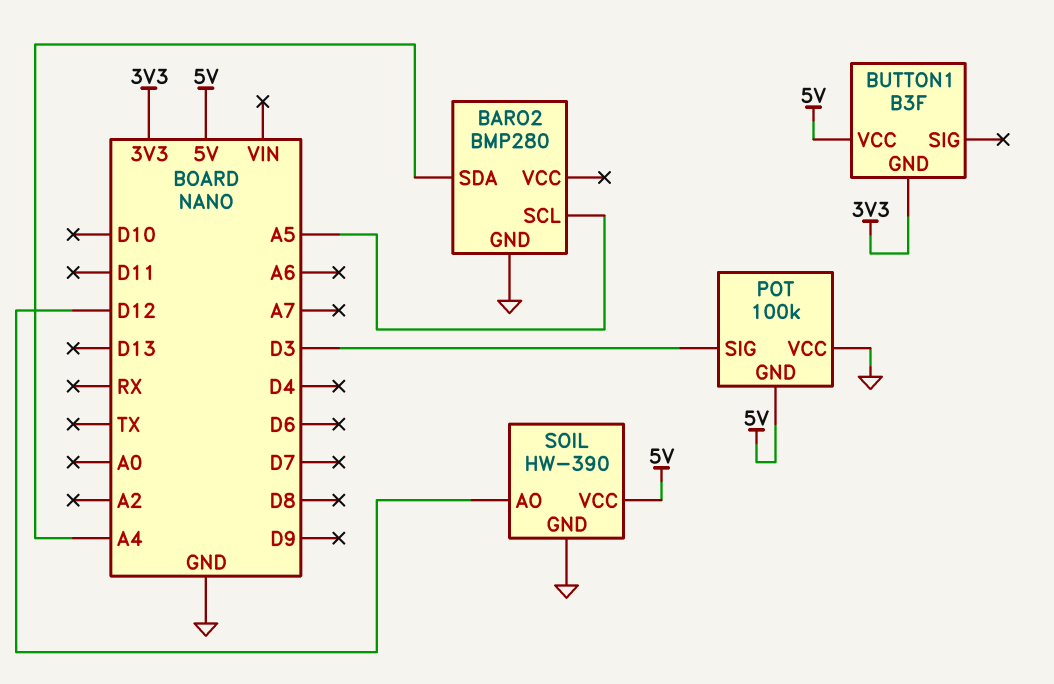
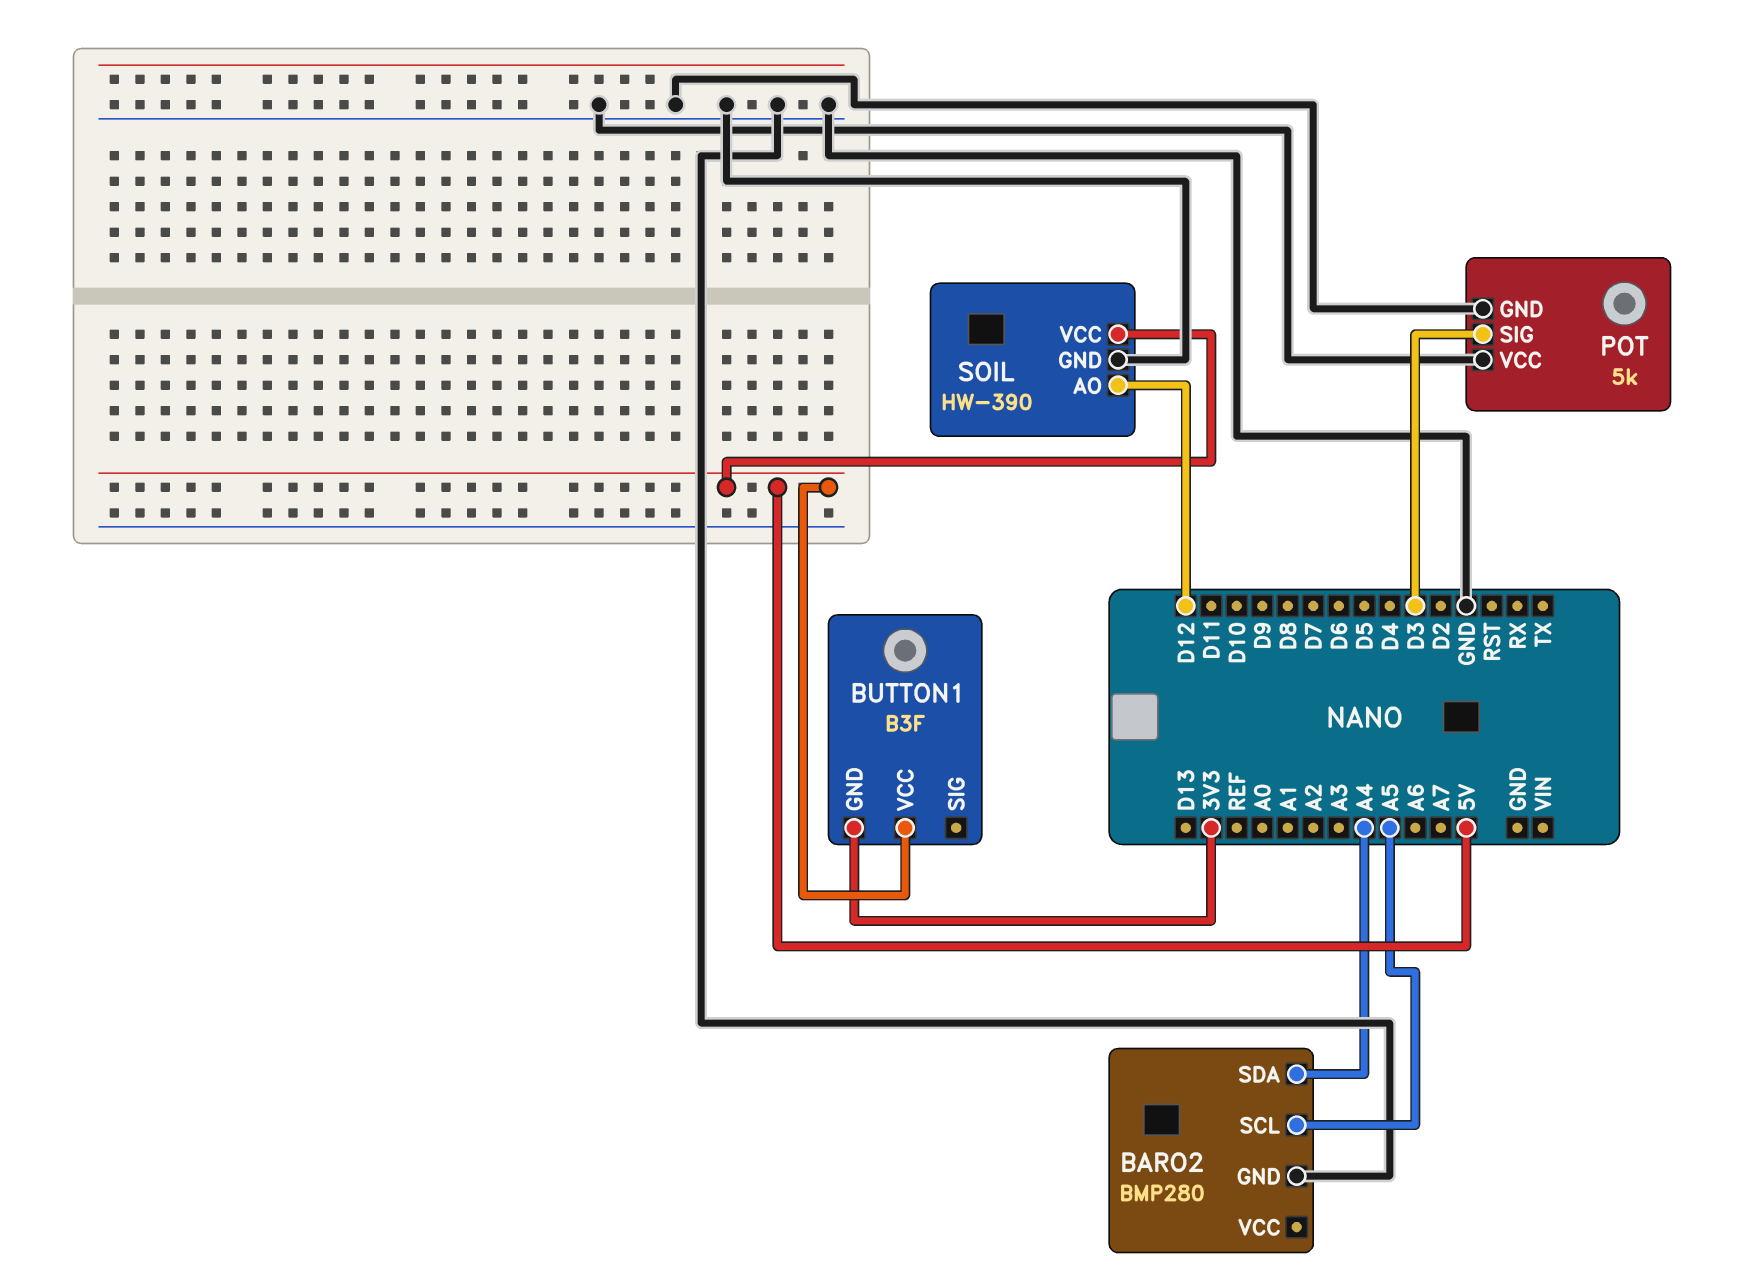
POT: 100k -> 5k
POT pin GND: 5V -> GND

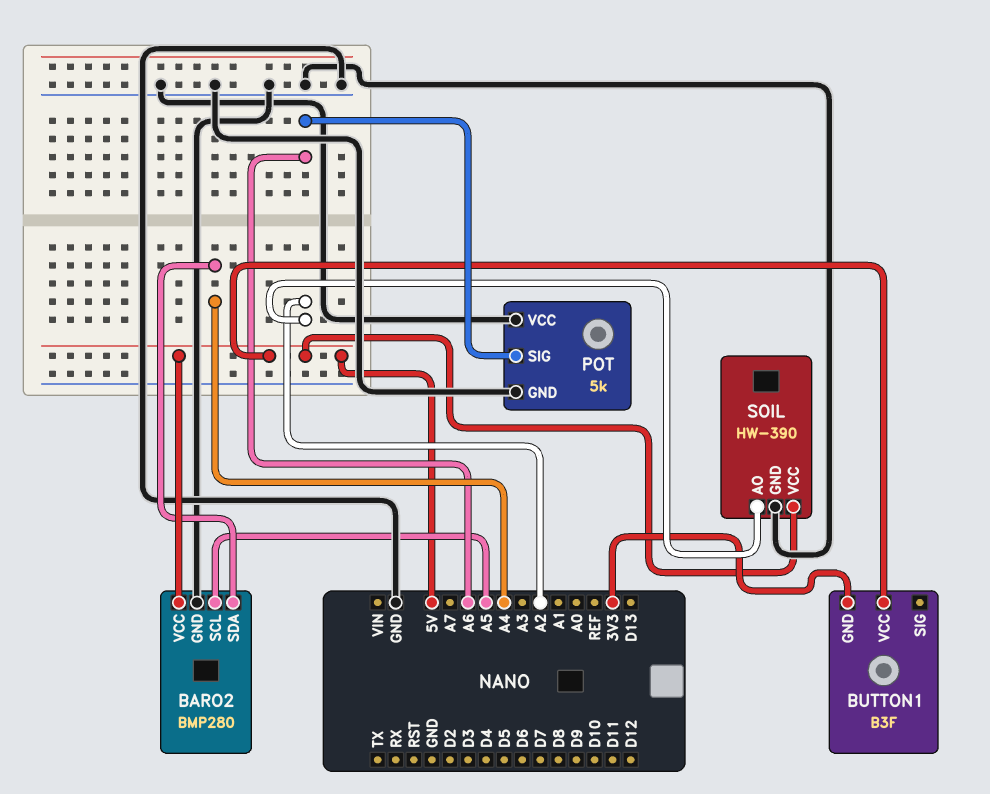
BARO2 pin VCC: none -> 5V
POT pin SIG: D3 -> A6
SOIL pin AO: D12 -> A2

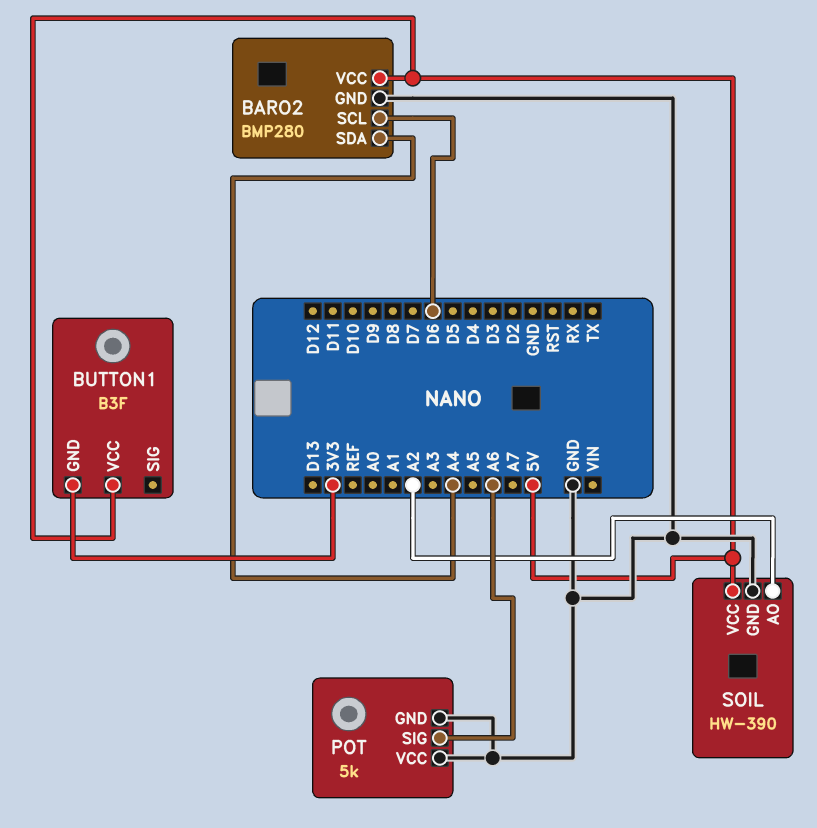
BARO2 pin SCL: A5 -> D6

